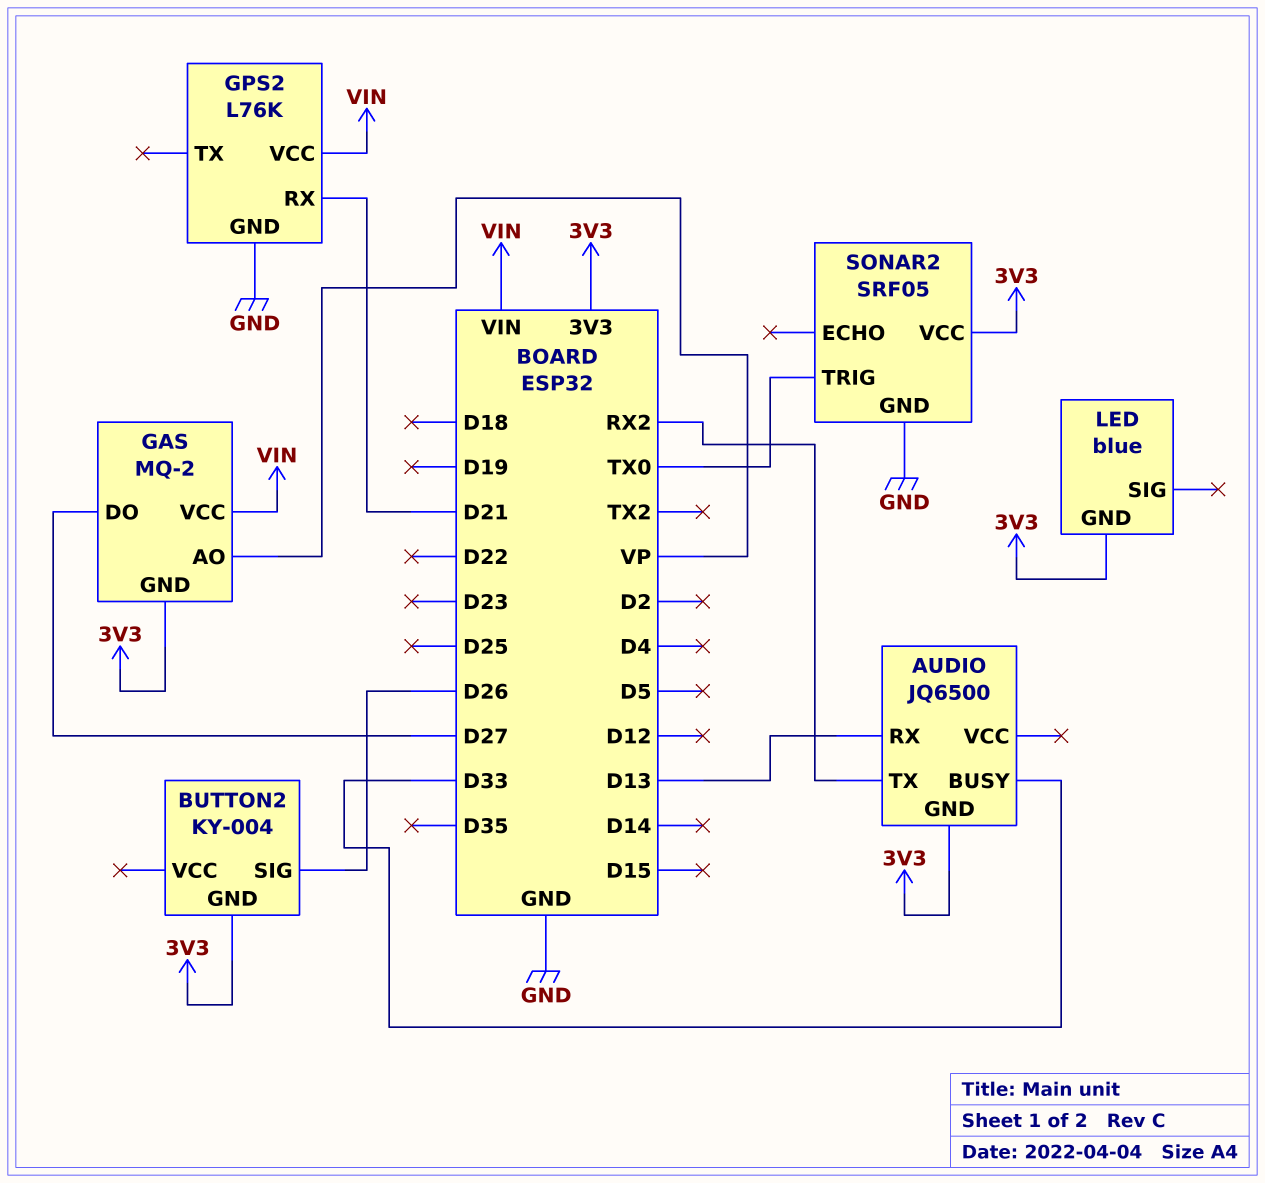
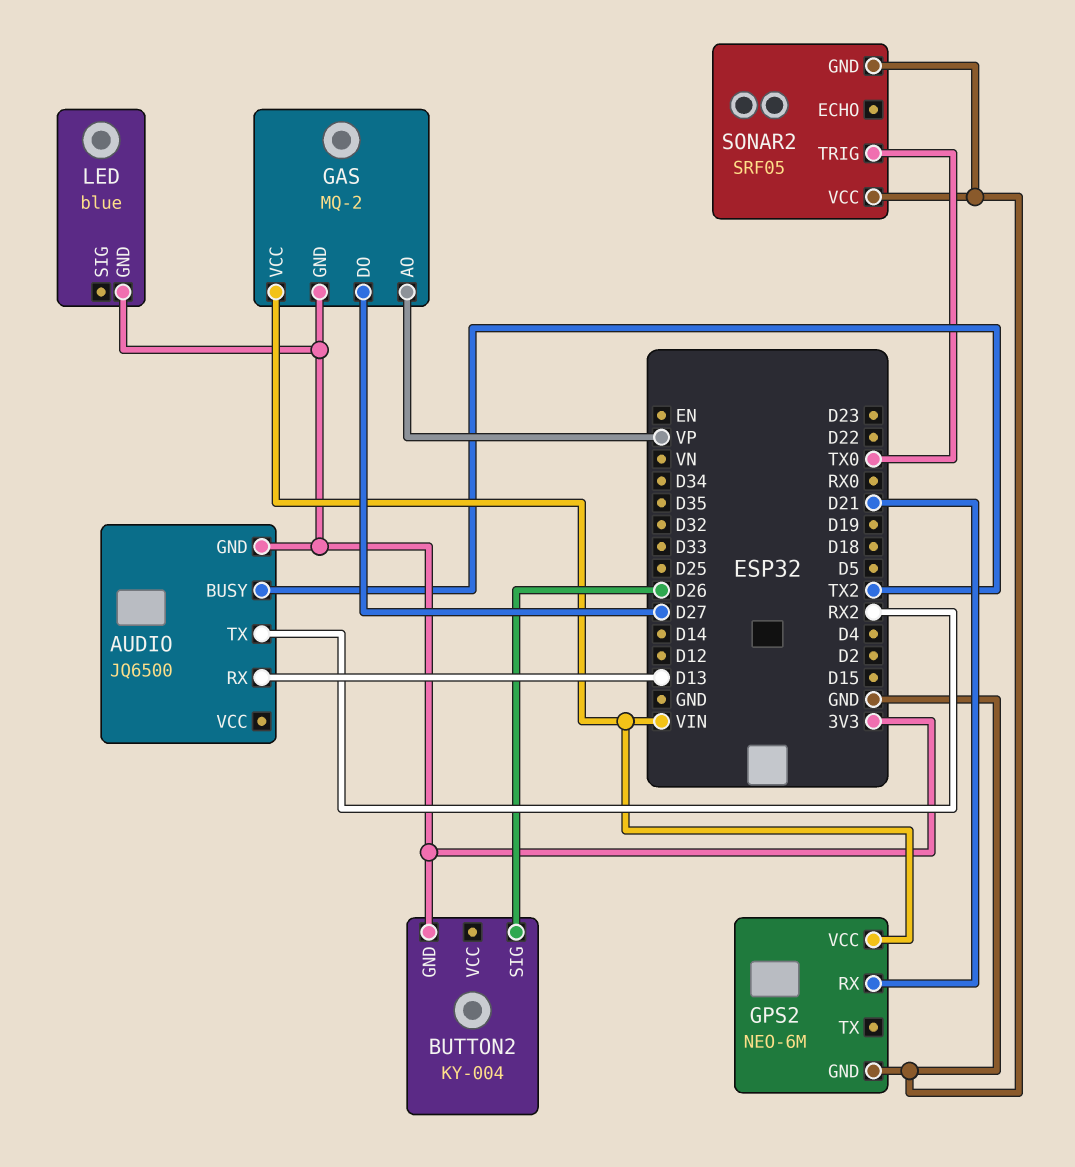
AUDIO pin BUSY: D33 -> TX2
GPS2: L76K -> NEO-6M
SONAR2 pin VCC: 3V3 -> GND

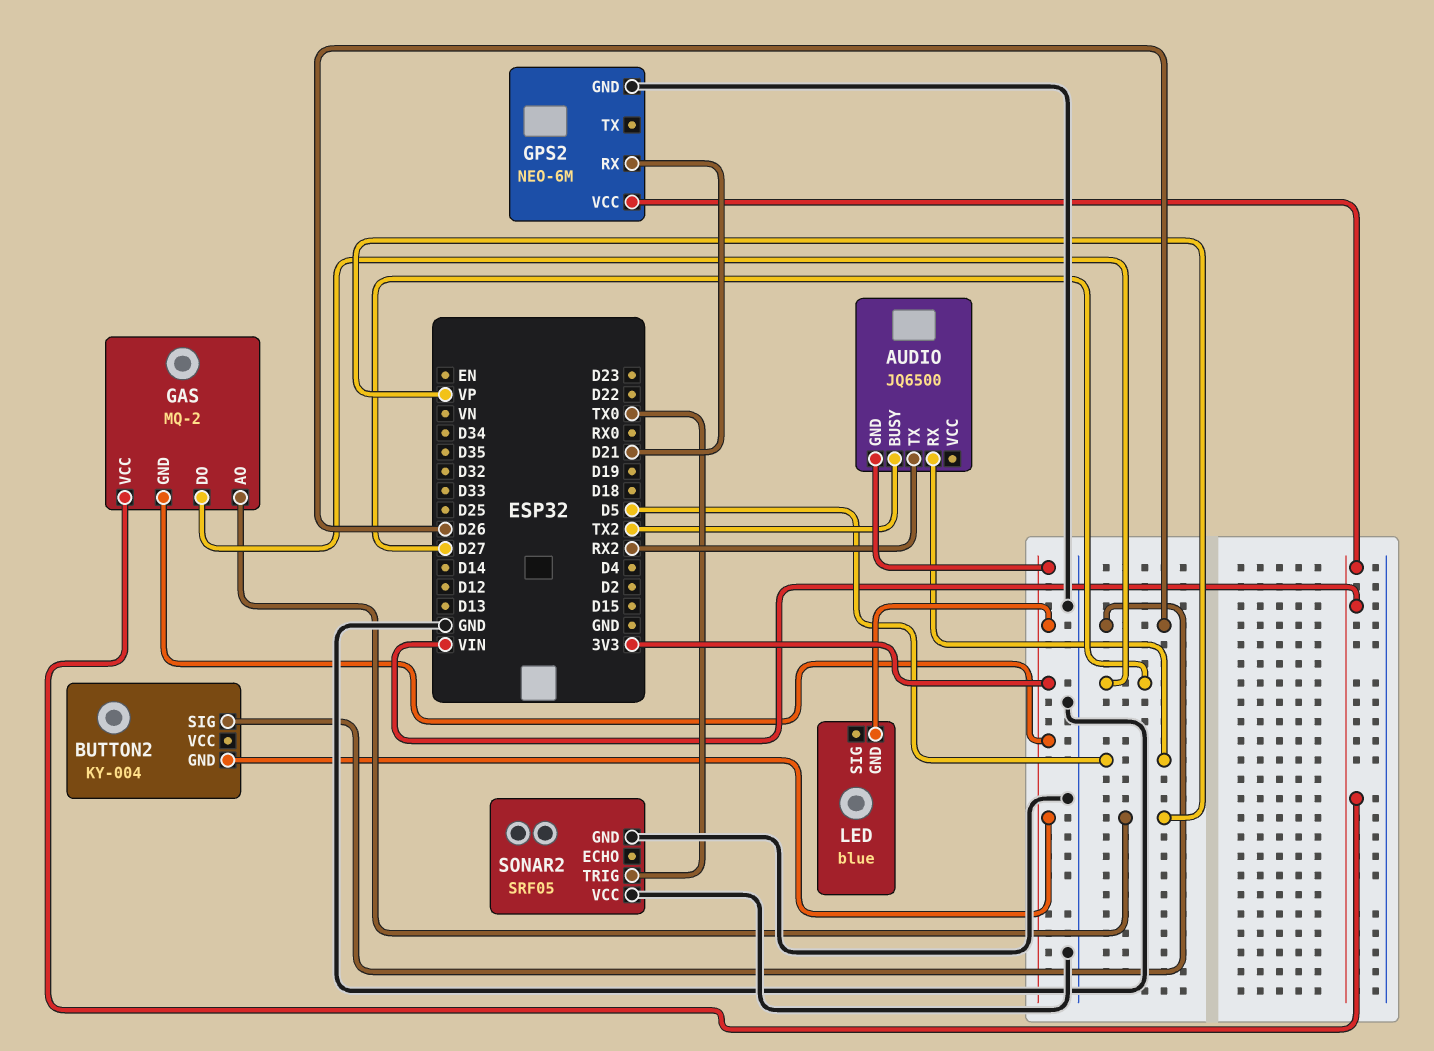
AUDIO pin RX: D13 -> D5

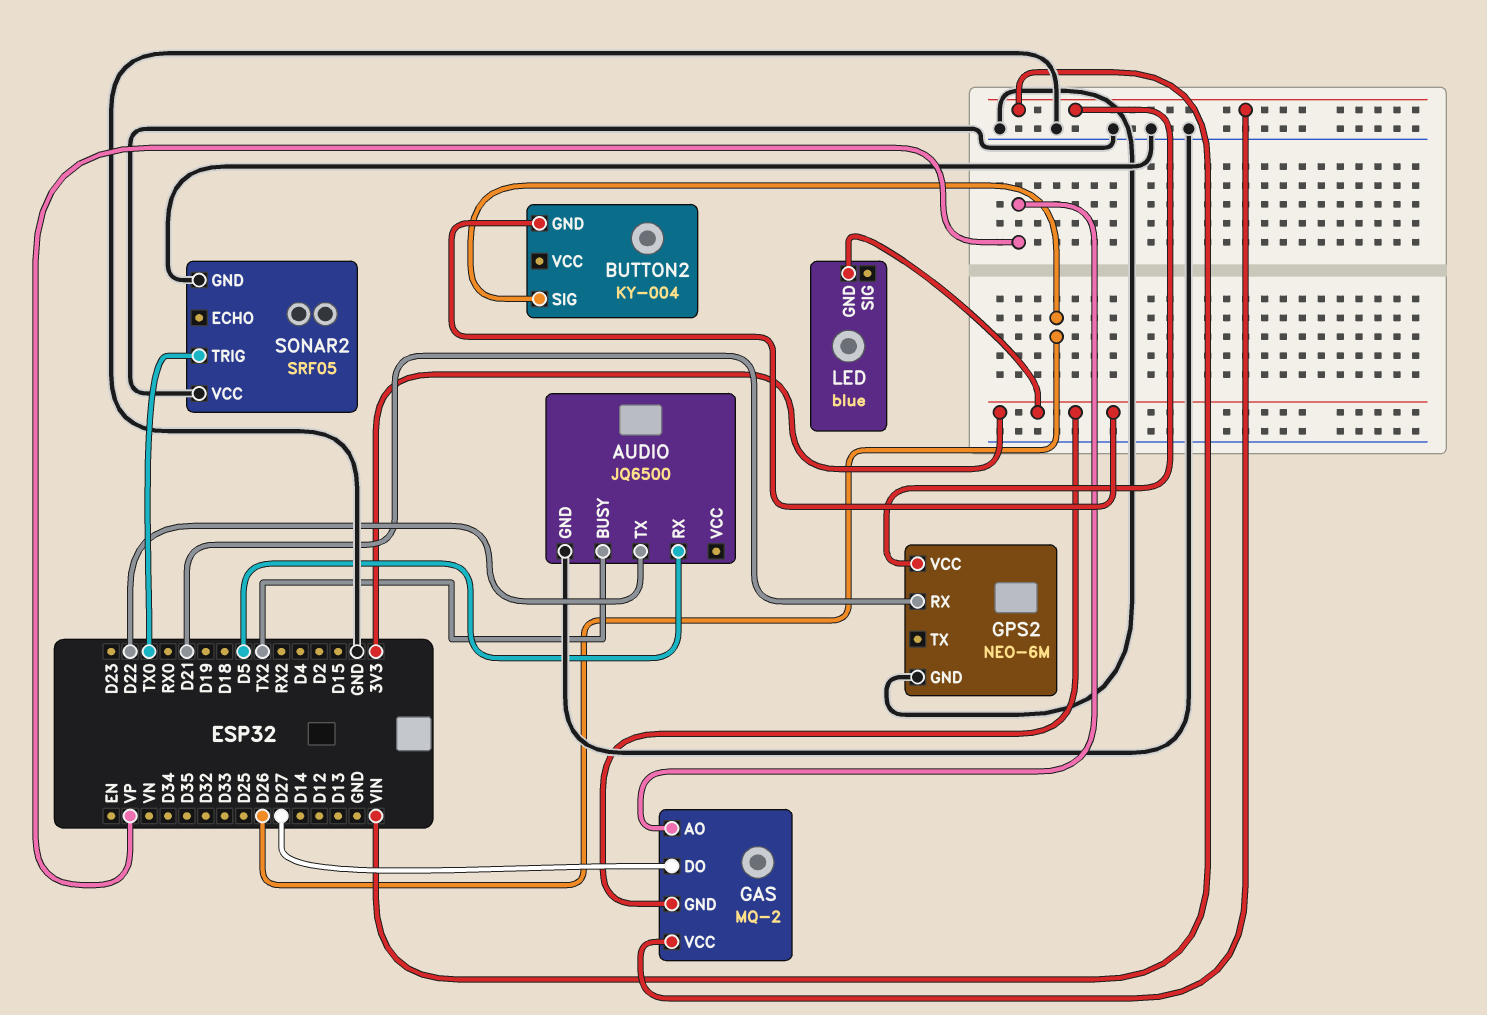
AUDIO pin GND: 3V3 -> GND
AUDIO pin TX: RX2 -> D22

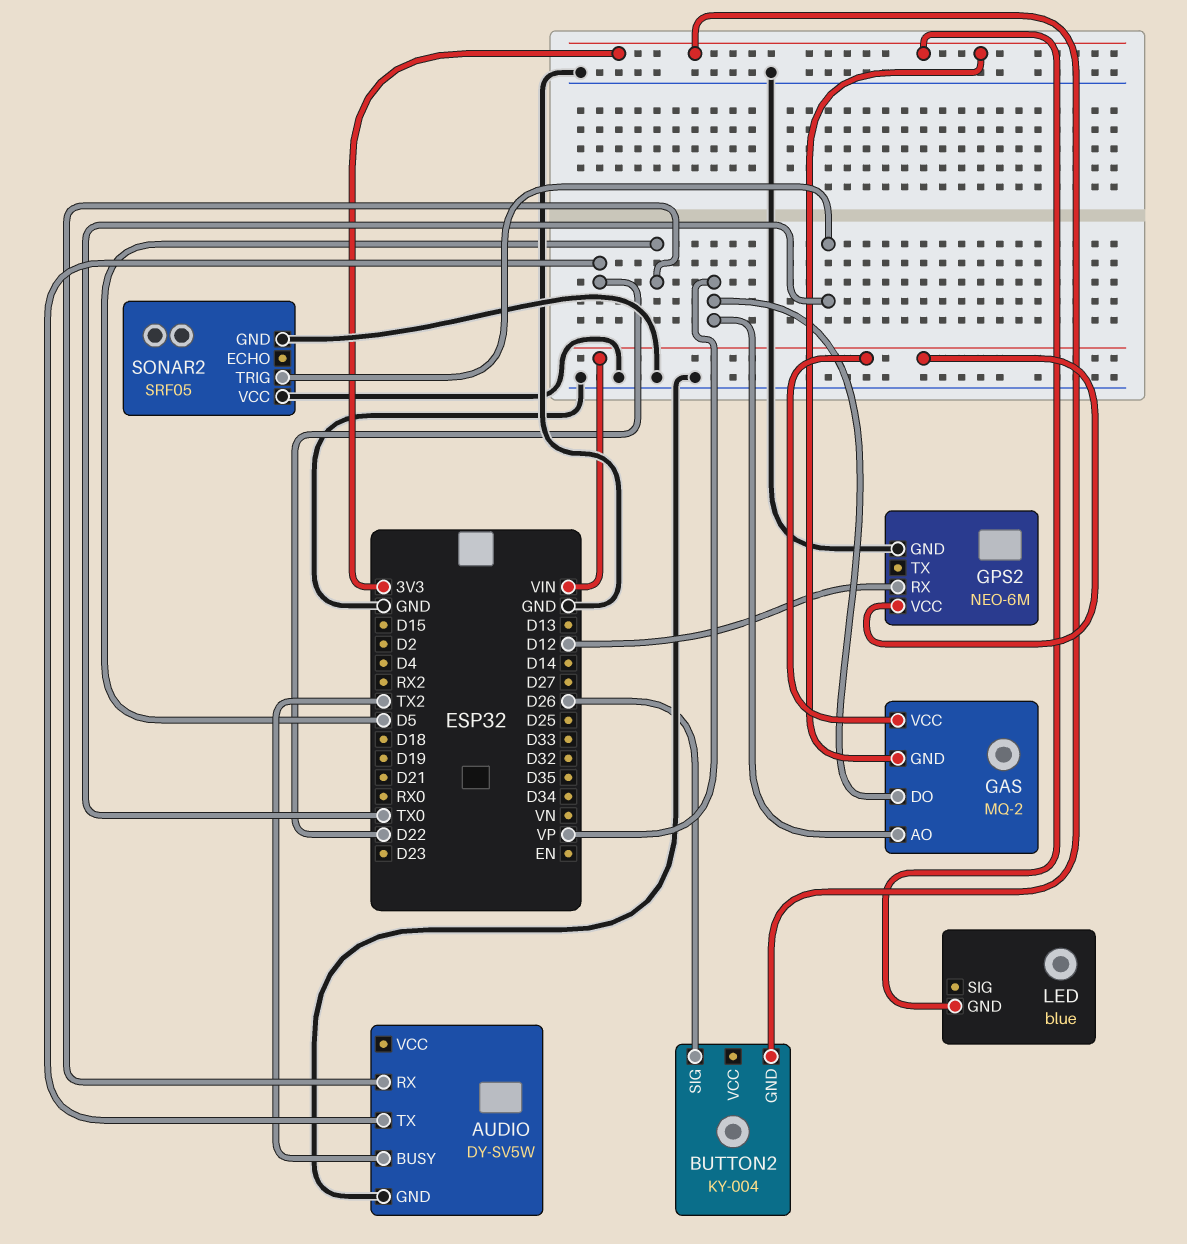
AUDIO: JQ6500 -> DY-SV5W
GAS pin DO: D27 -> VP
GPS2 pin RX: D21 -> D12

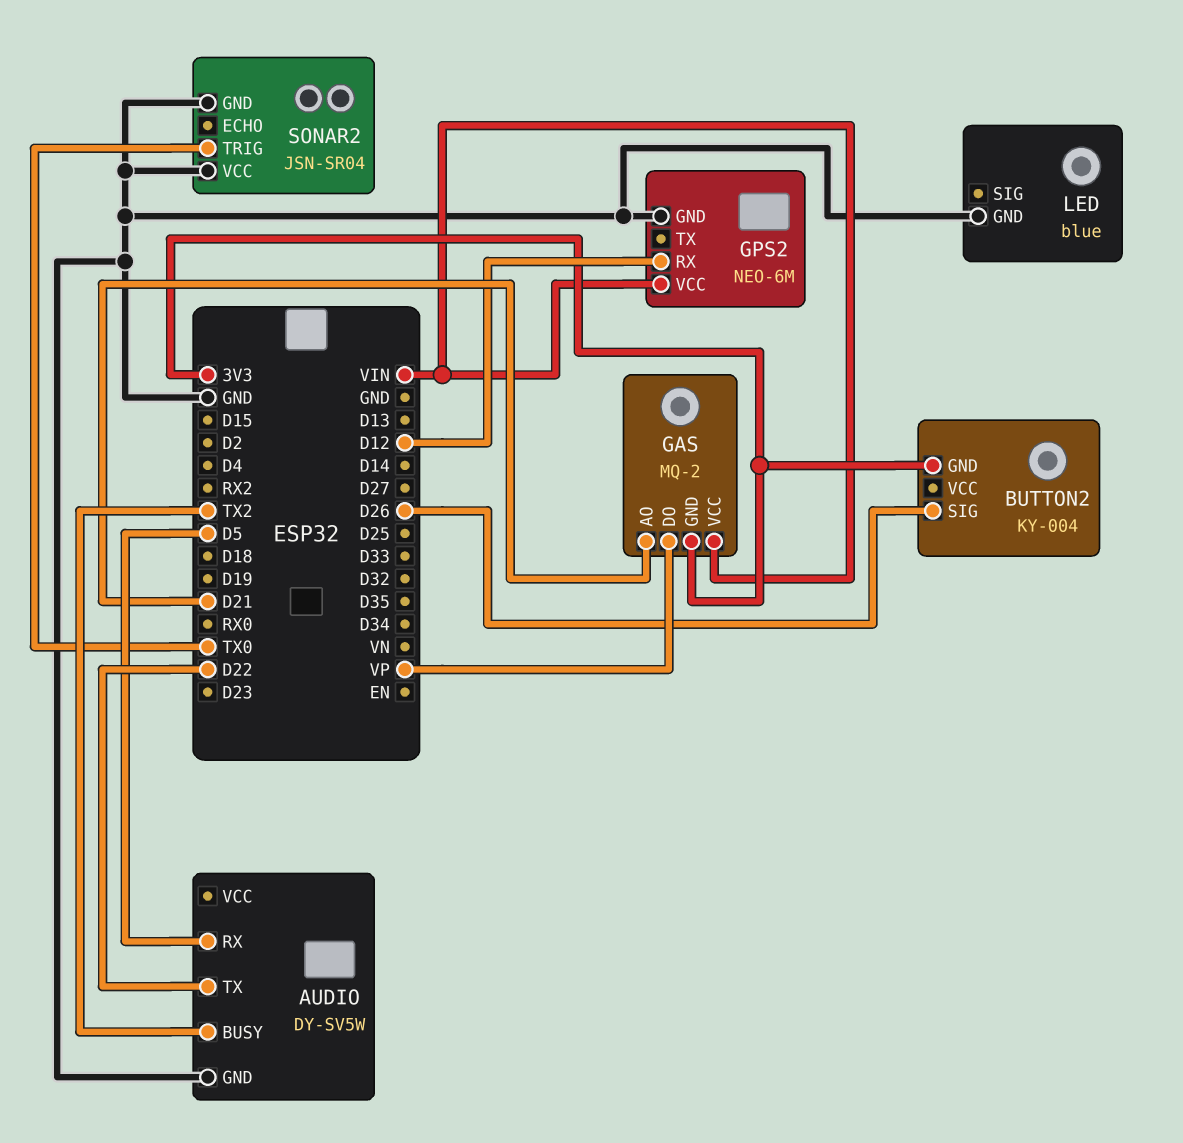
GAS pin AO: VP -> D21
LED pin GND: 3V3 -> GND
SONAR2: SRF05 -> JSN-SR04

